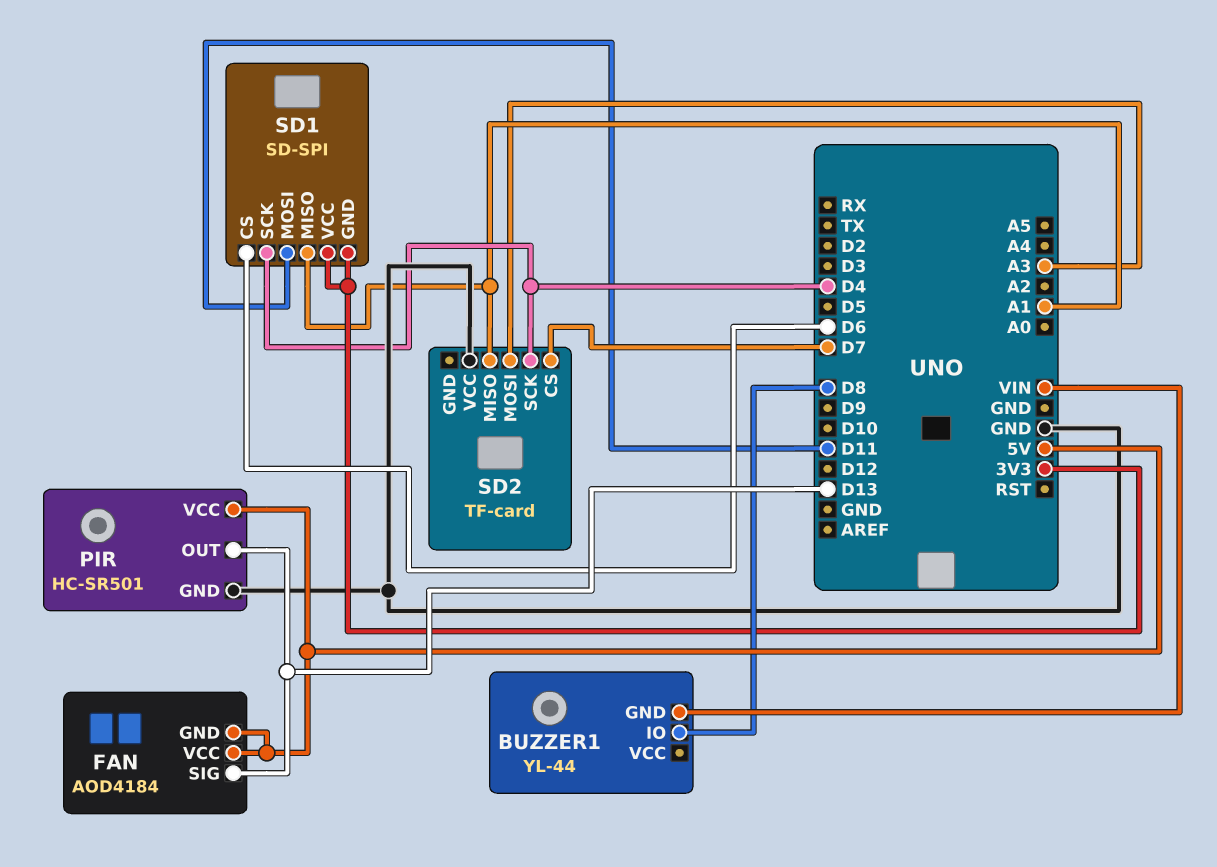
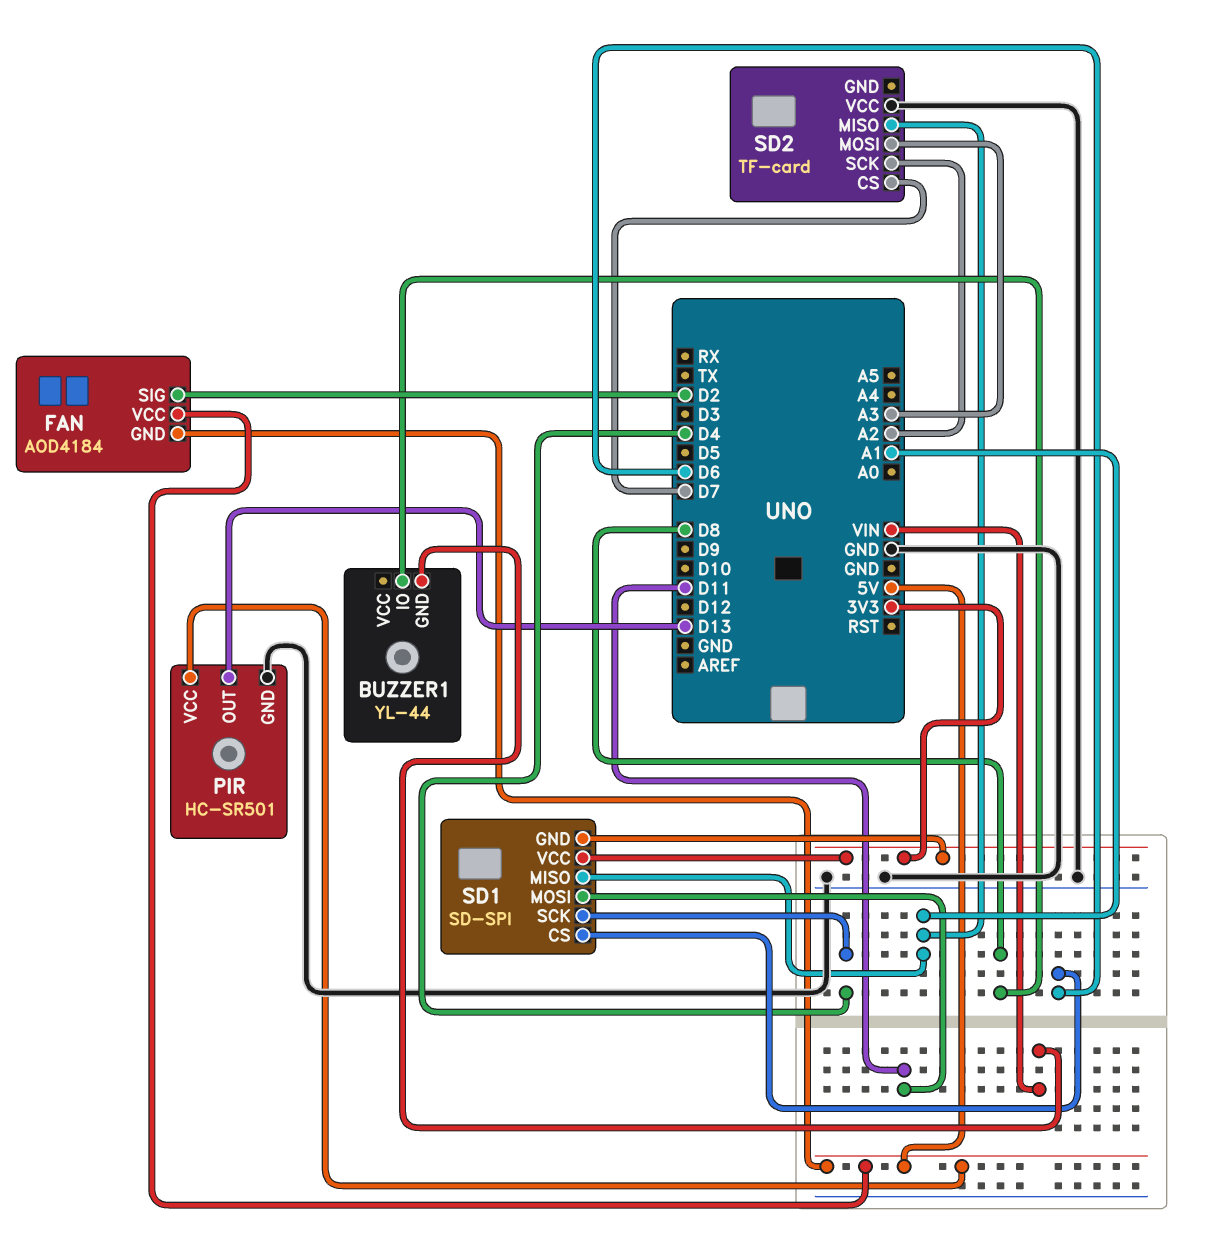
FAN pin SIG: D13 -> D2
SD2 pin SCK: D4 -> A2

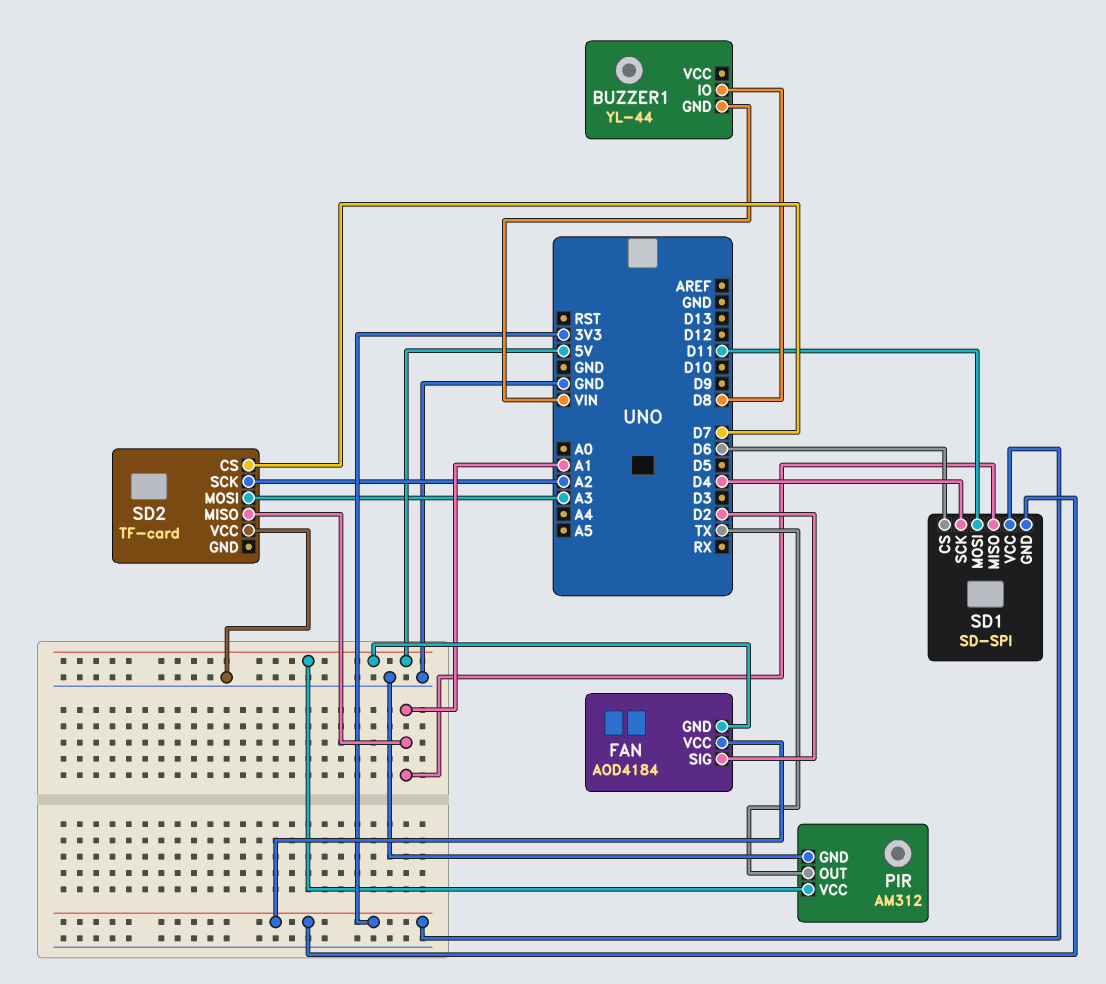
FAN pin VCC: 5V -> 3V3
PIR: HC-SR501 -> AM312
PIR pin OUT: D13 -> TX

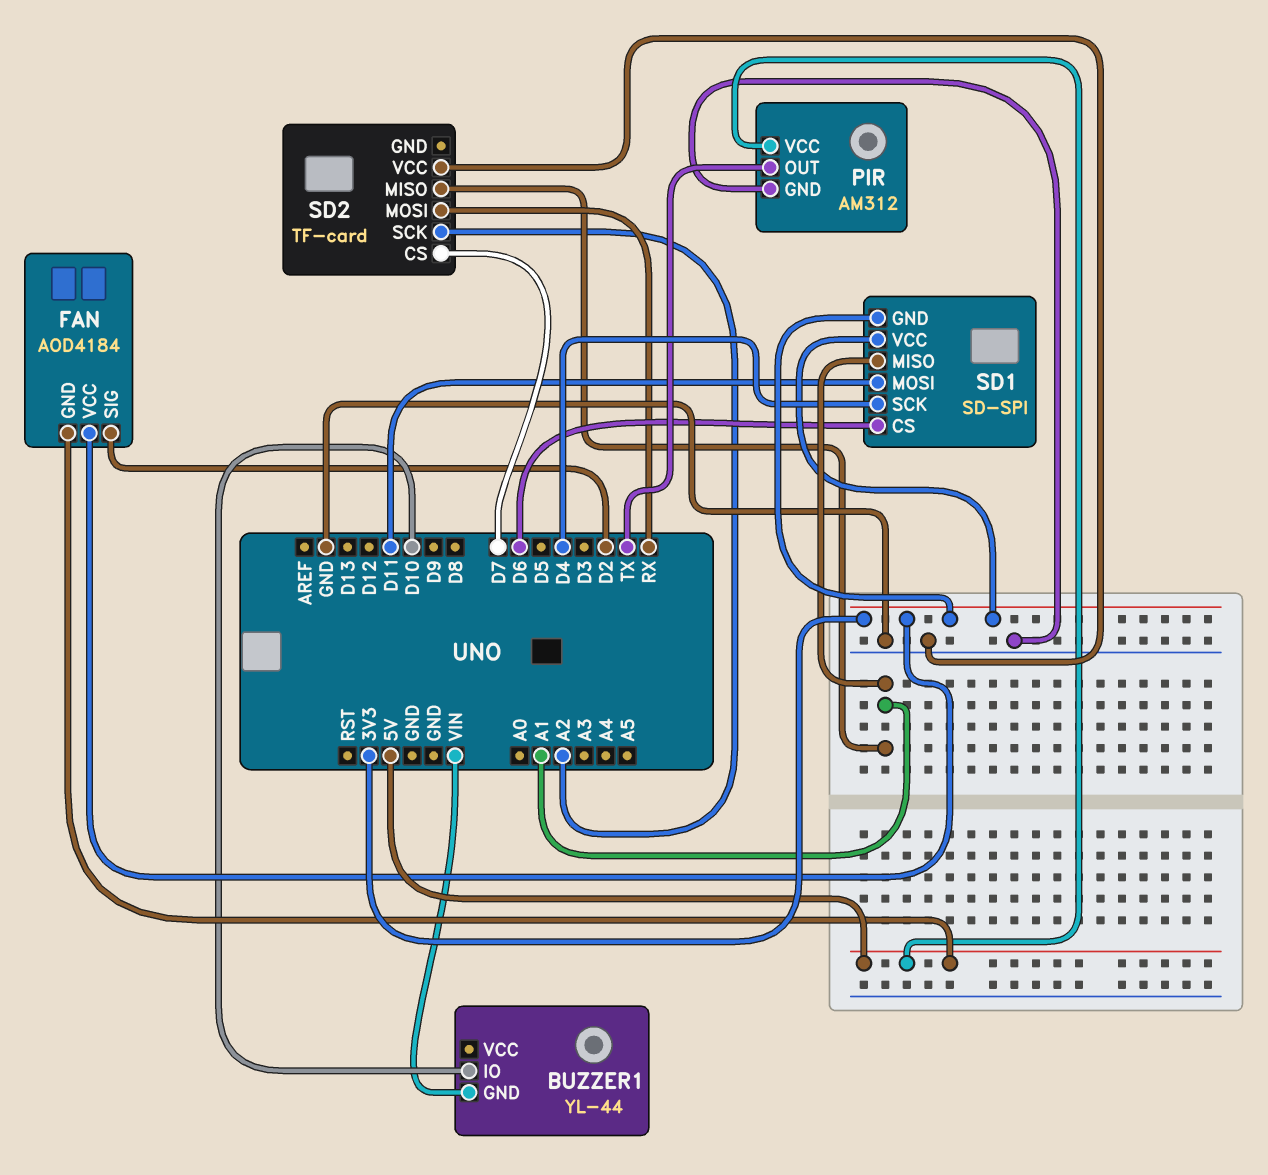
BUZZER1 pin IO: D8 -> D10
SD2 pin MOSI: A3 -> RX

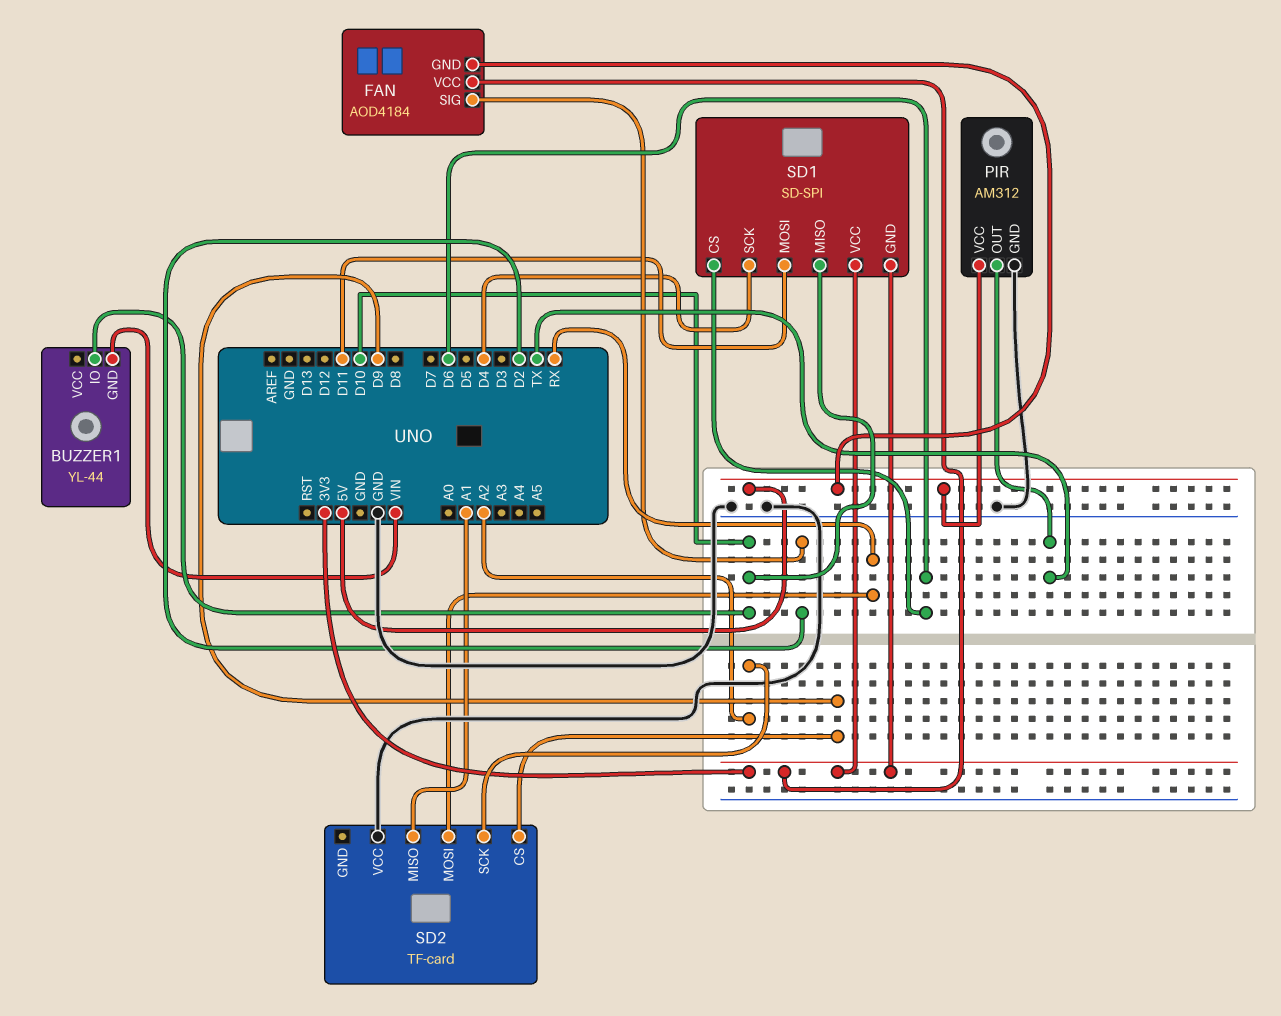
SD1 pin MISO: A1 -> D10
SD2 pin CS: D7 -> D9

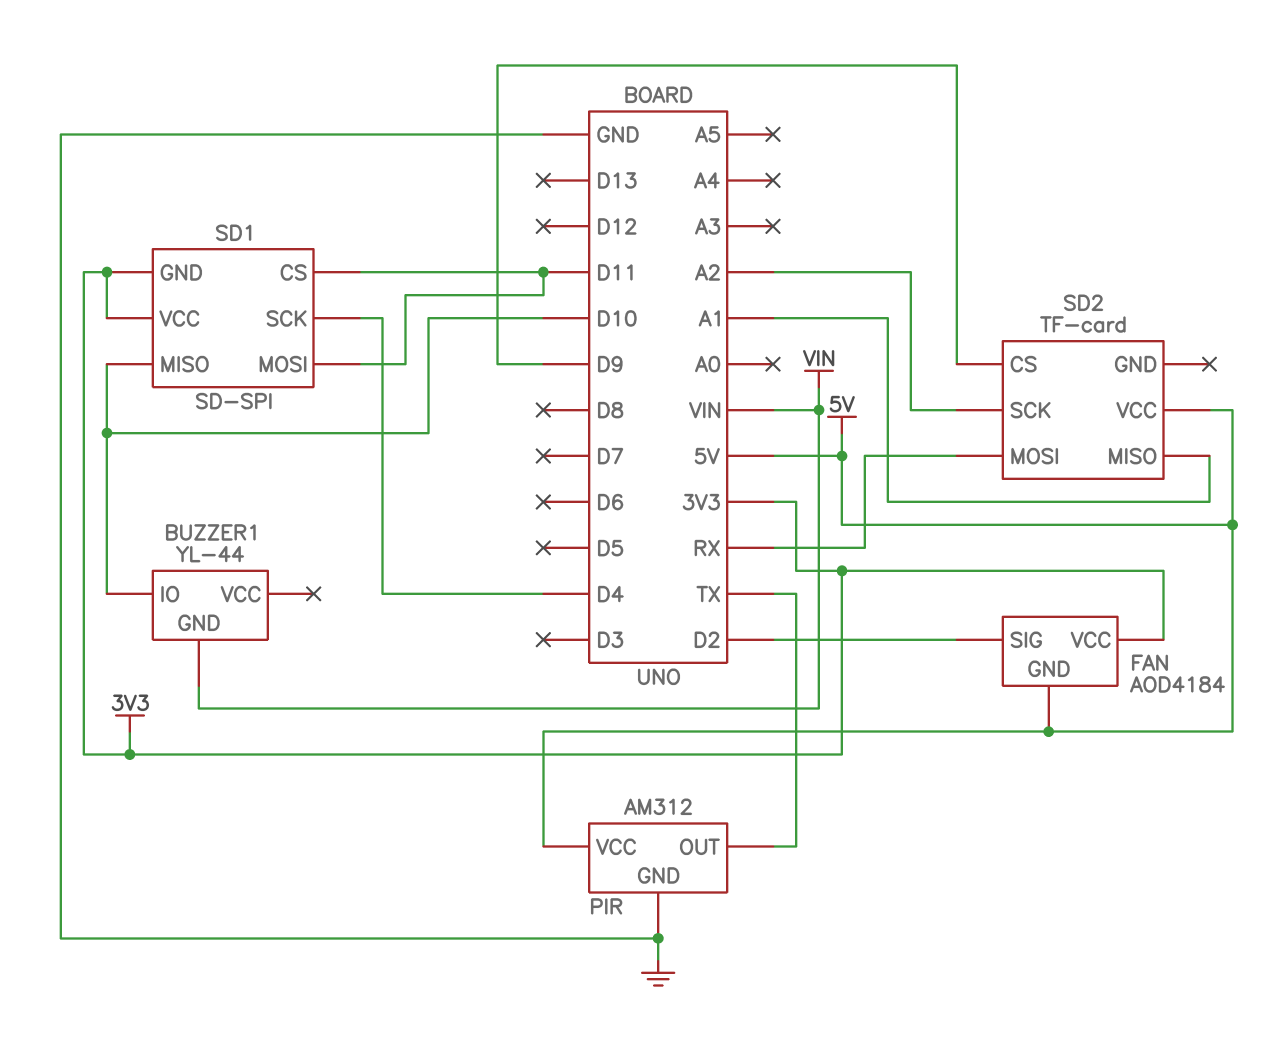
SD1 pin CS: D6 -> D11
SD2 pin VCC: GND -> 5V

